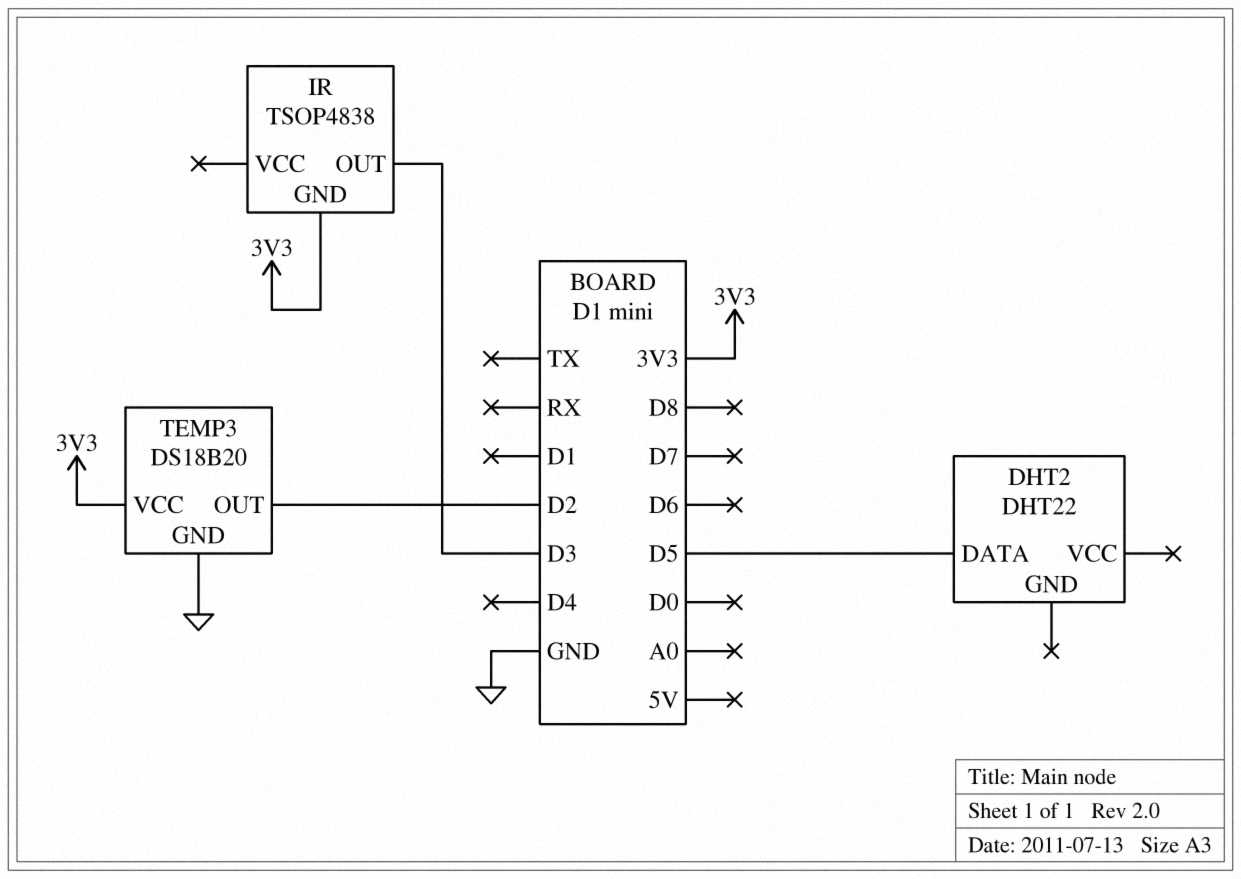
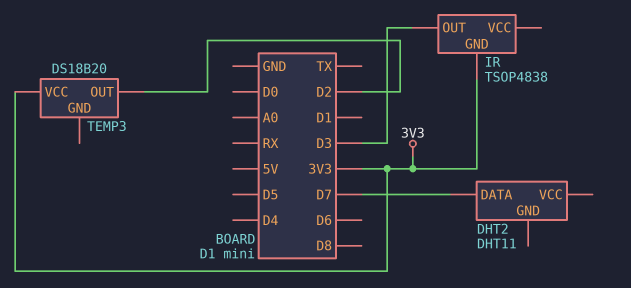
DHT2: DHT22 -> DHT11
DHT2 pin DATA: D5 -> D7
TEMP3 pin GND: GND -> none

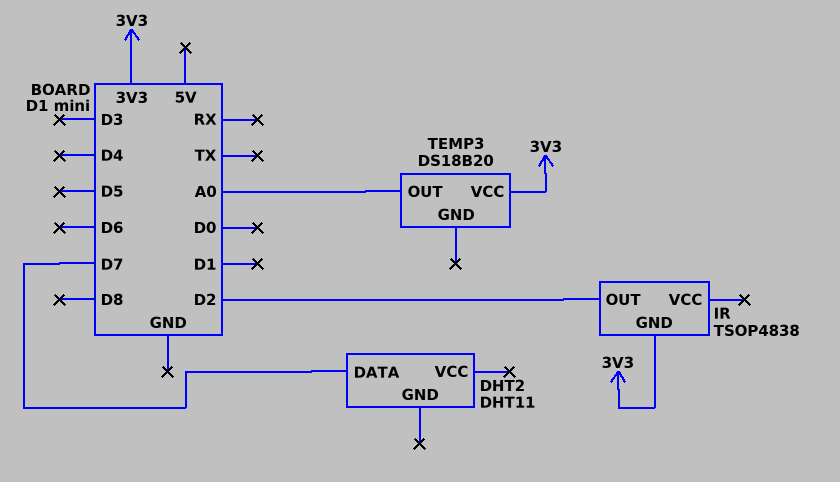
IR pin OUT: D3 -> D2
TEMP3 pin OUT: D2 -> A0

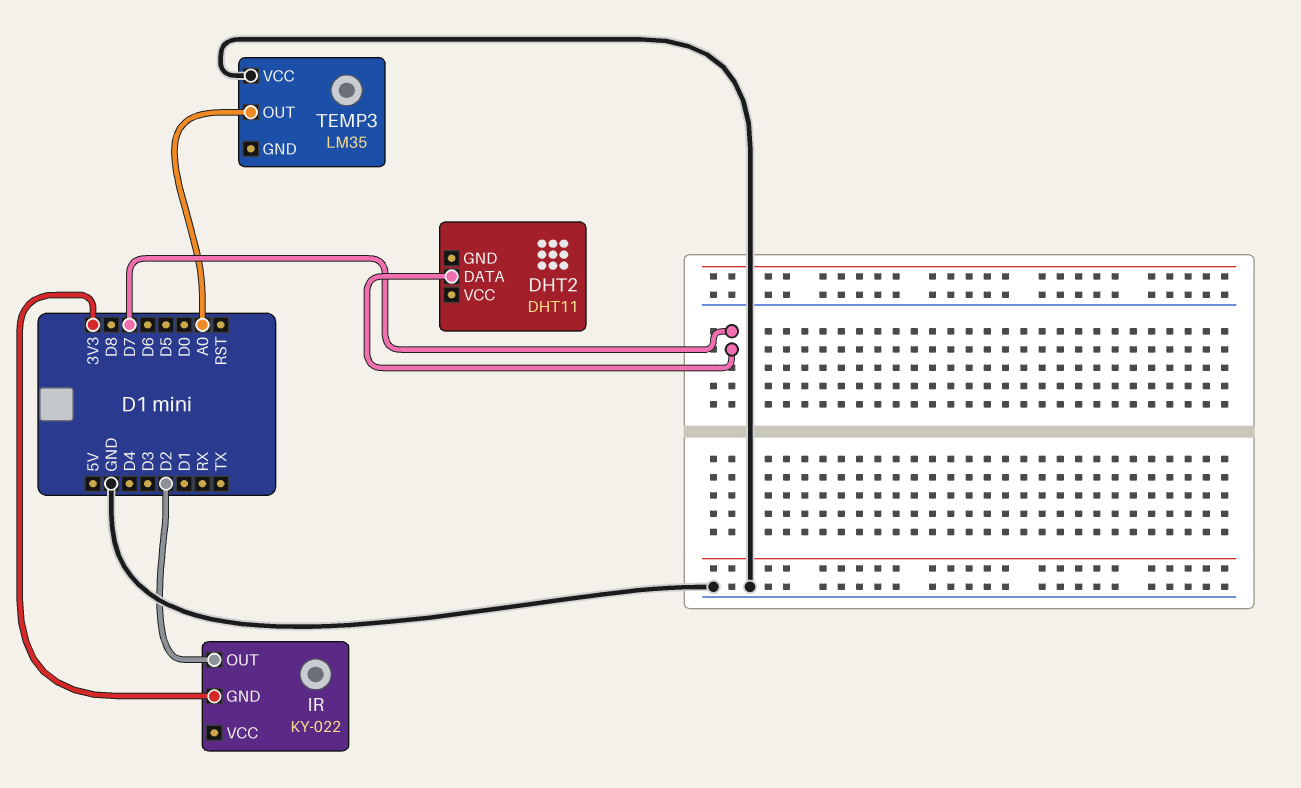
IR: TSOP4838 -> KY-022
TEMP3: DS18B20 -> LM35
TEMP3 pin VCC: 3V3 -> GND

